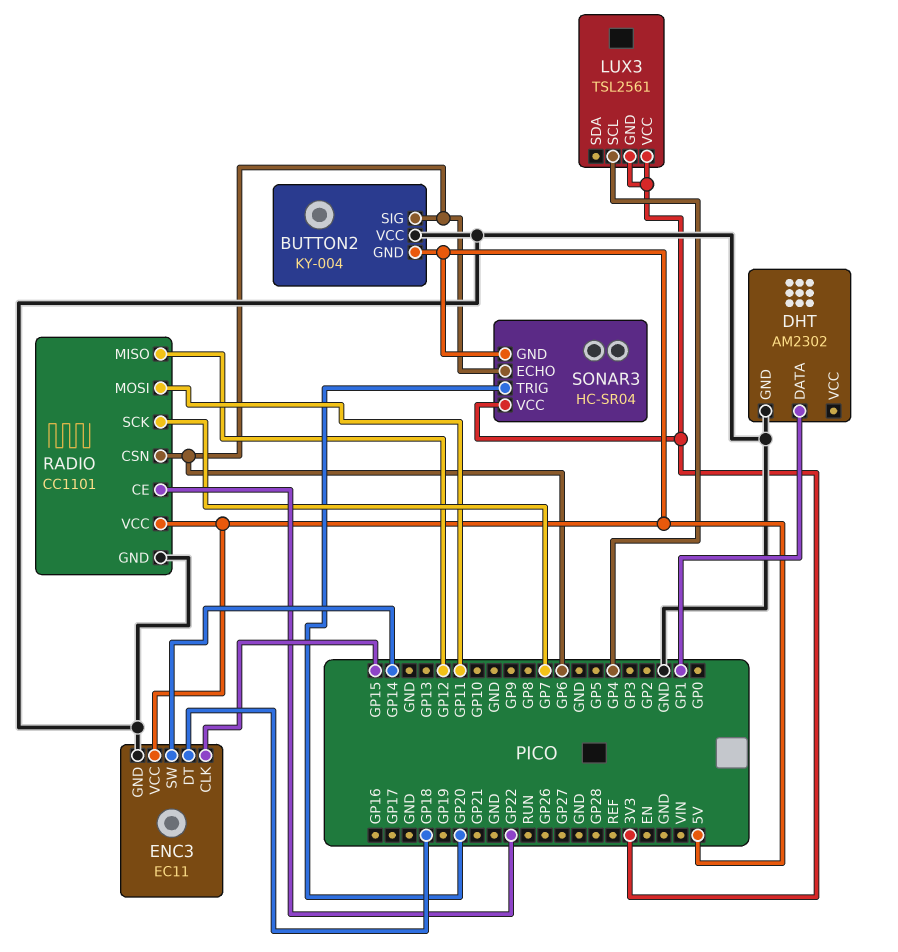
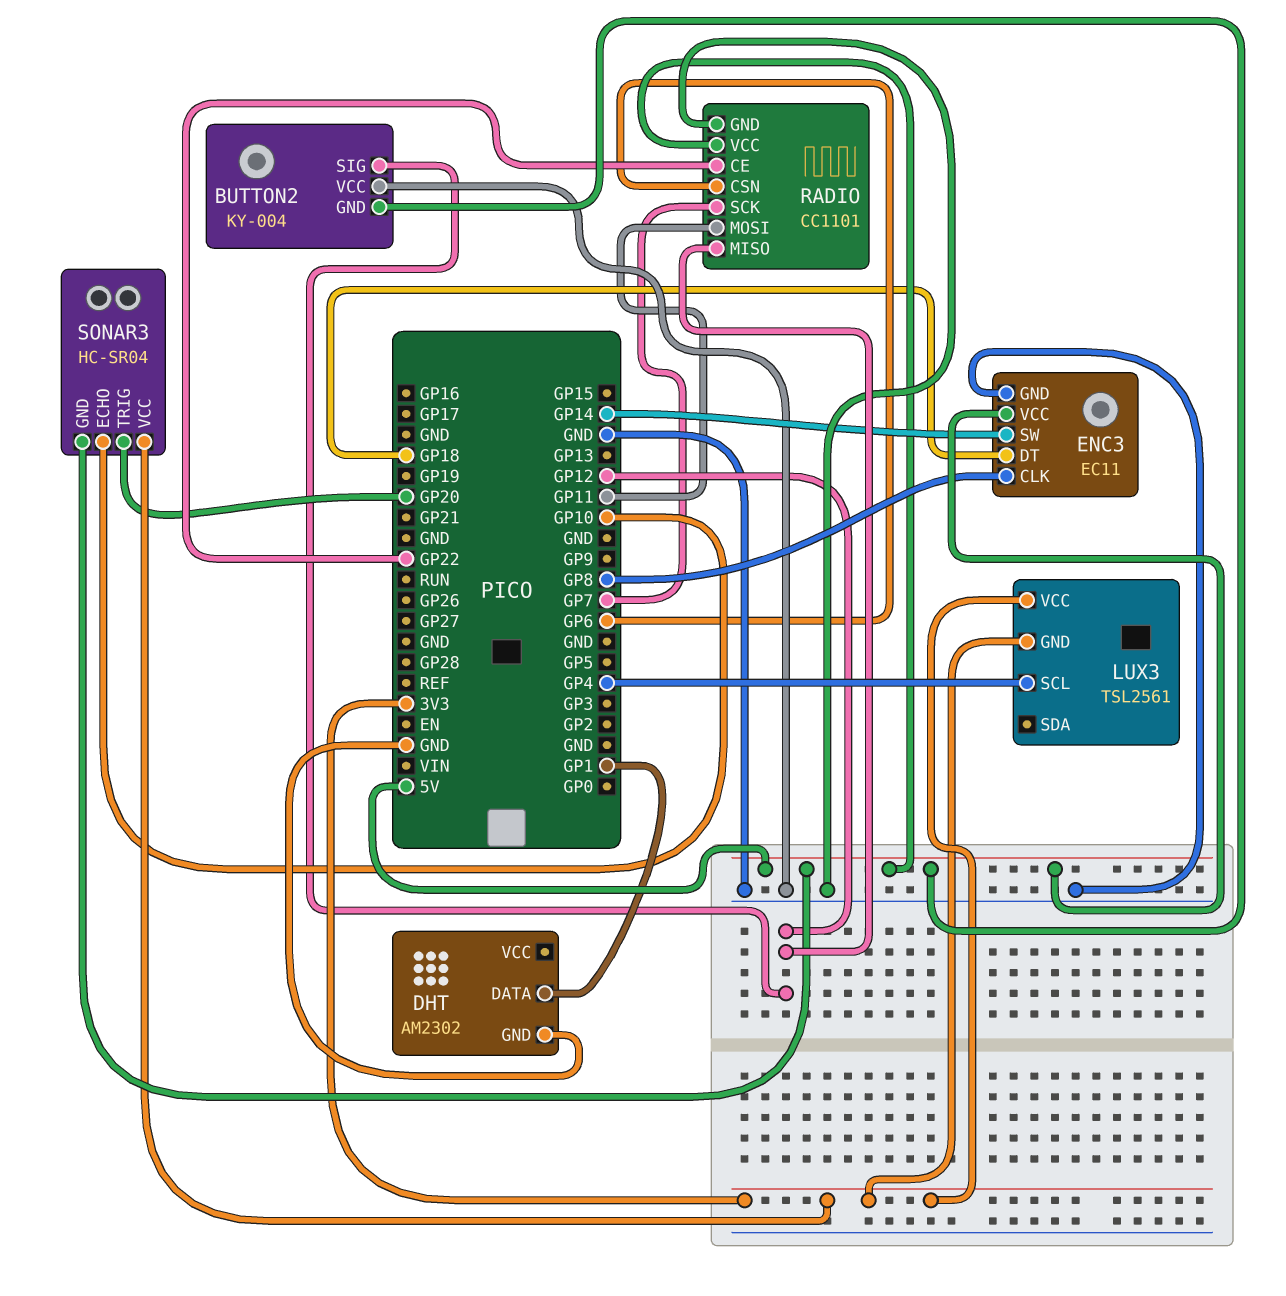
BUTTON2 pin SIG: GP6 -> GP12
ENC3 pin CLK: GP15 -> GP8
SONAR3 pin ECHO: GP6 -> GP10

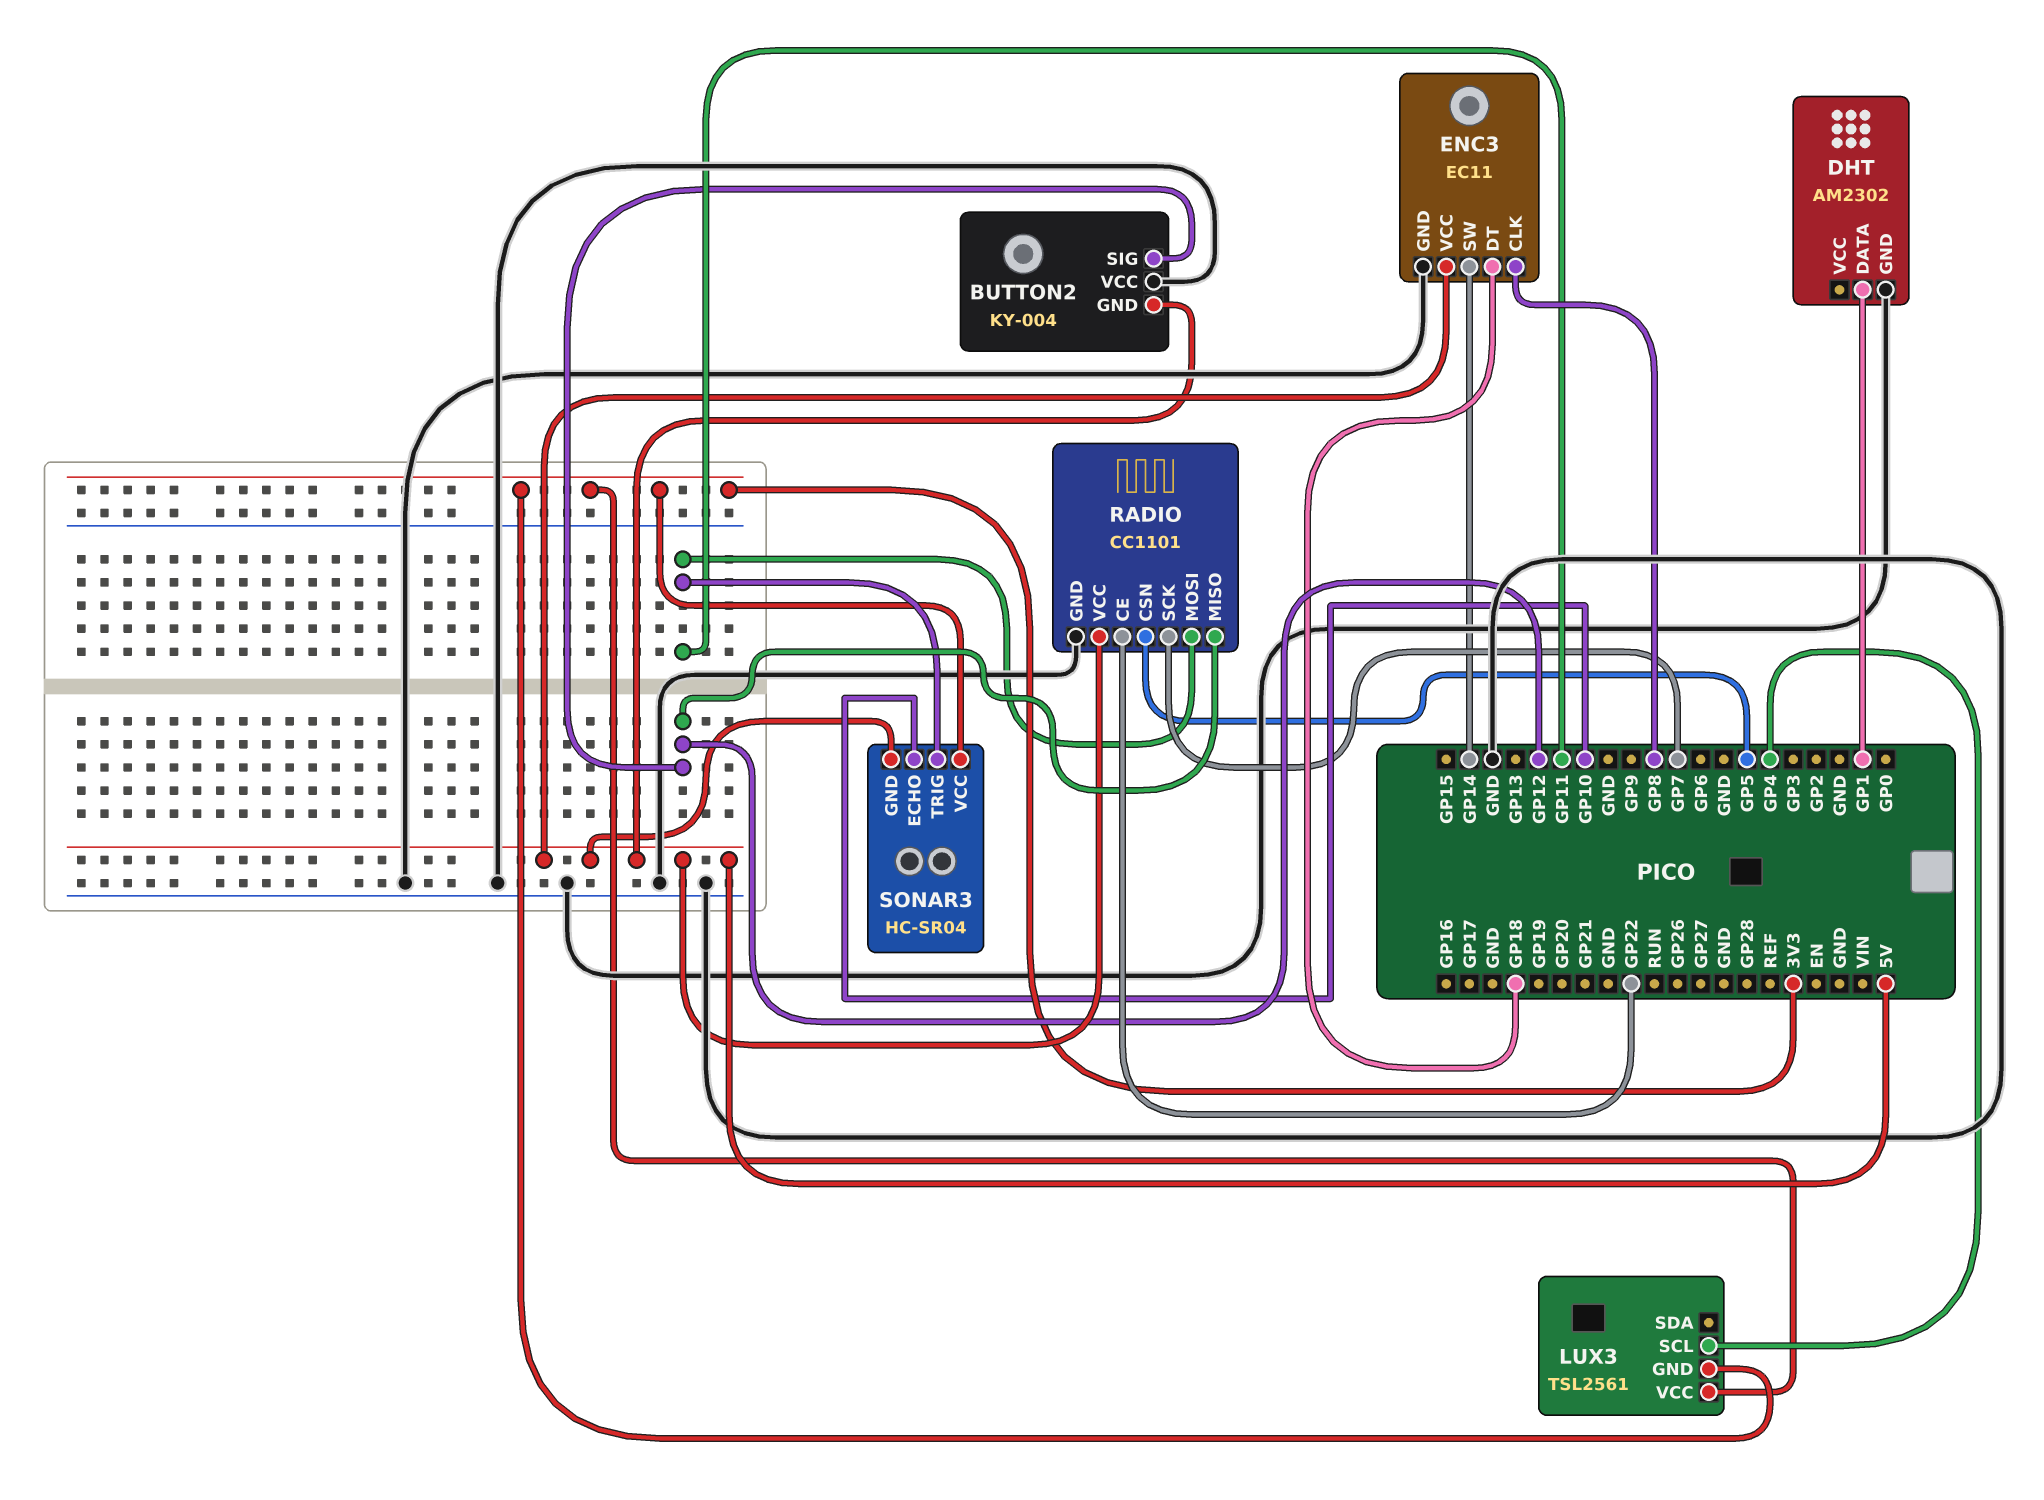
RADIO pin CSN: GP6 -> GP5
SONAR3 pin TRIG: GP20 -> GP11

